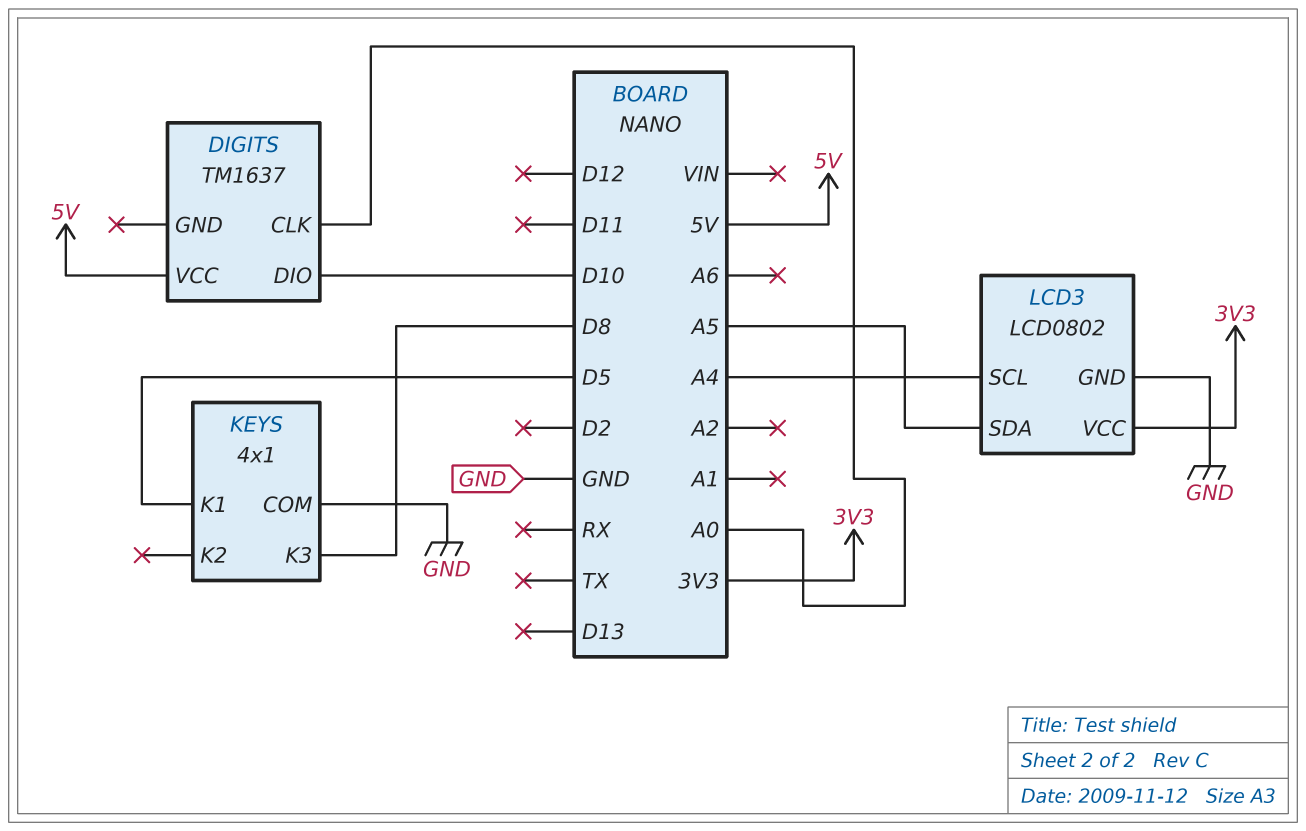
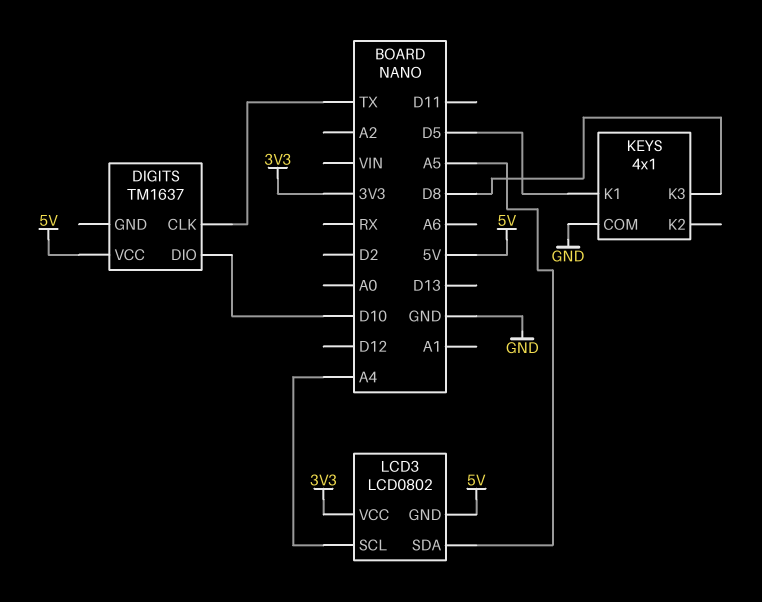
DIGITS pin CLK: A0 -> TX
LCD3 pin GND: GND -> 5V

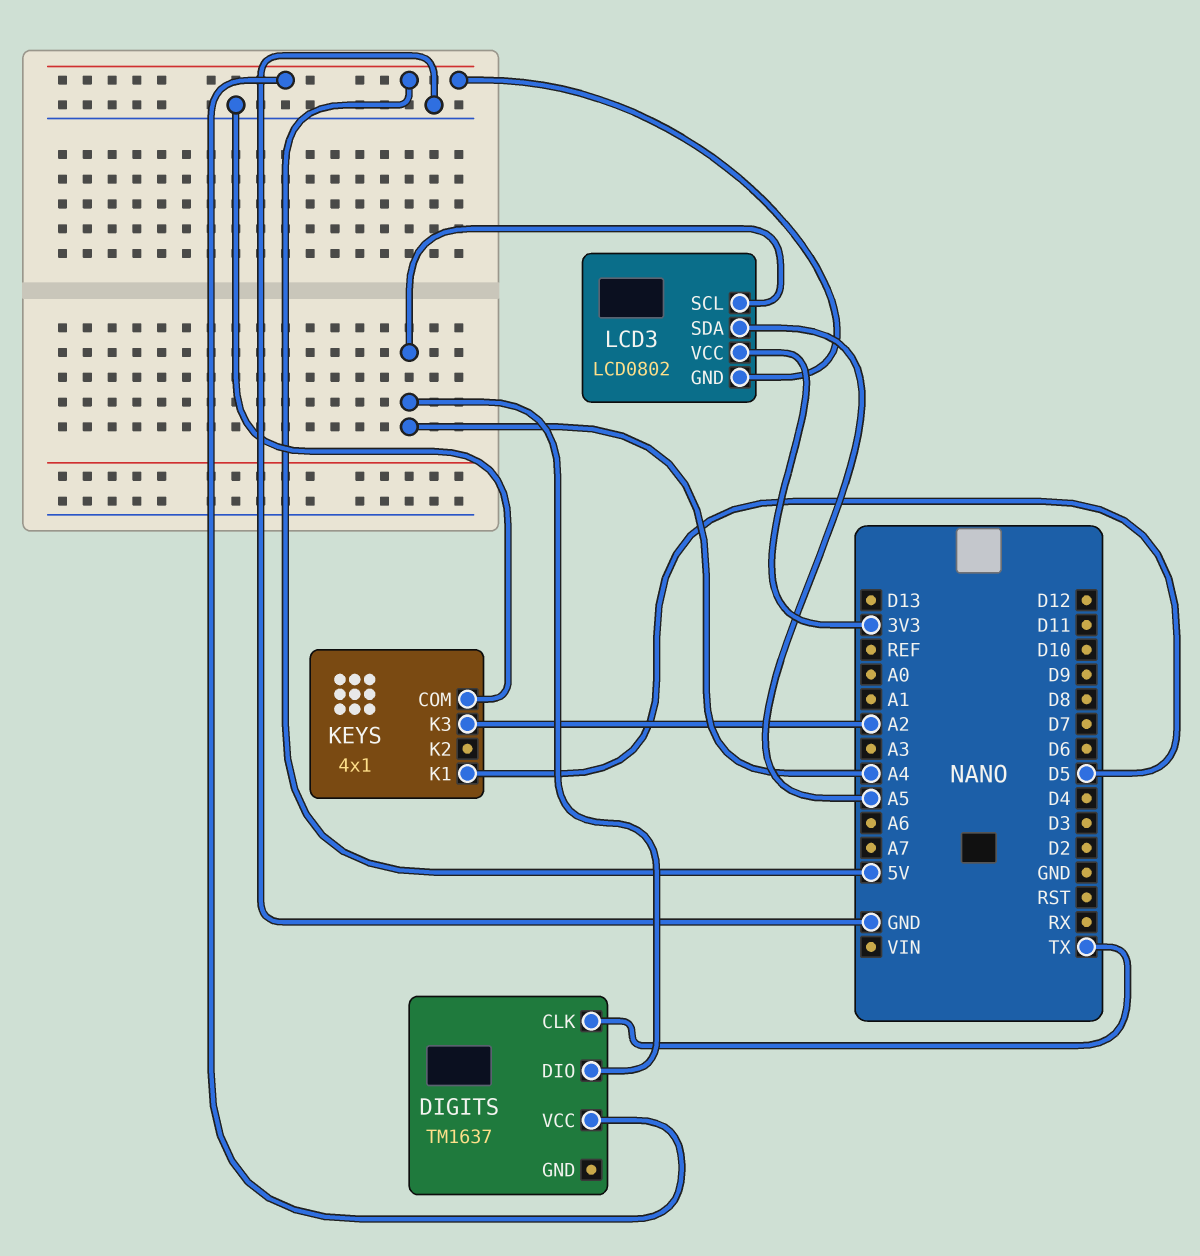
DIGITS pin DIO: D10 -> A4
KEYS pin K3: D8 -> A2

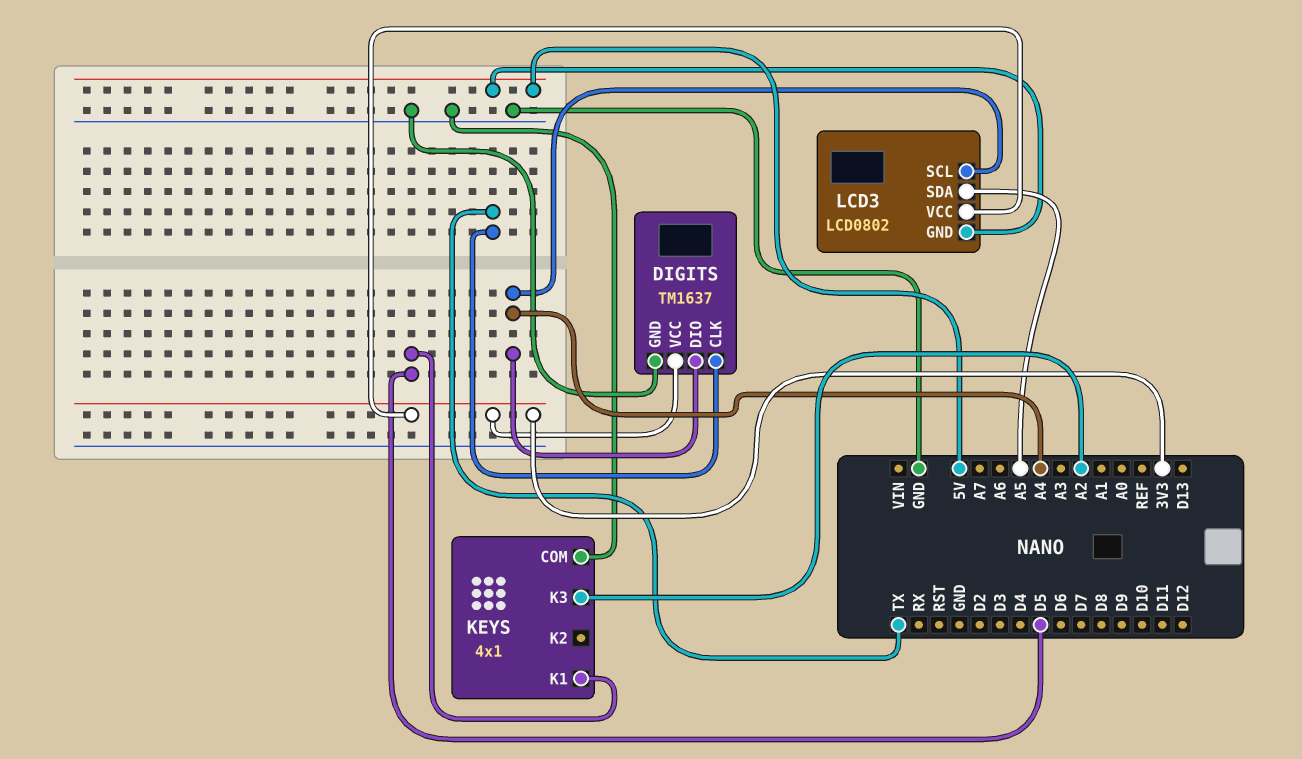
DIGITS pin GND: none -> GND
DIGITS pin VCC: 5V -> 3V3

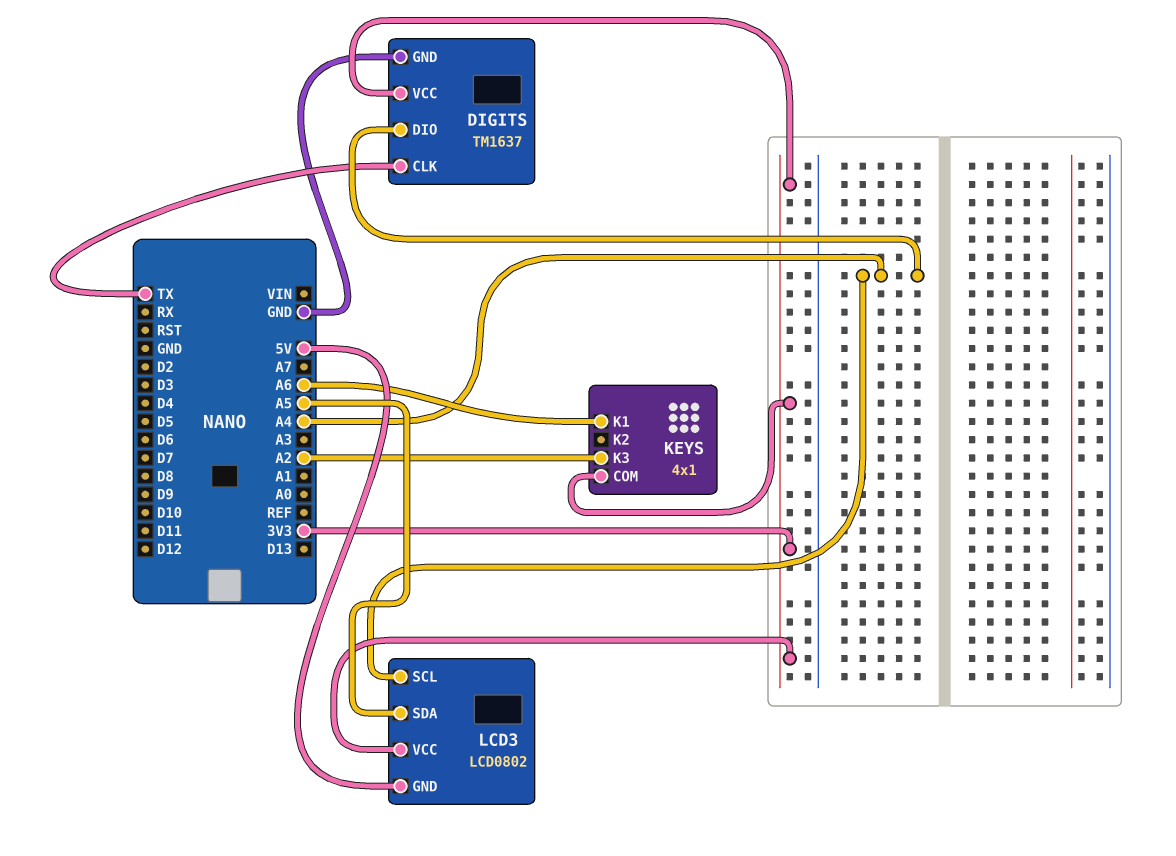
KEYS pin COM: GND -> 3V3
KEYS pin K1: D5 -> A6

